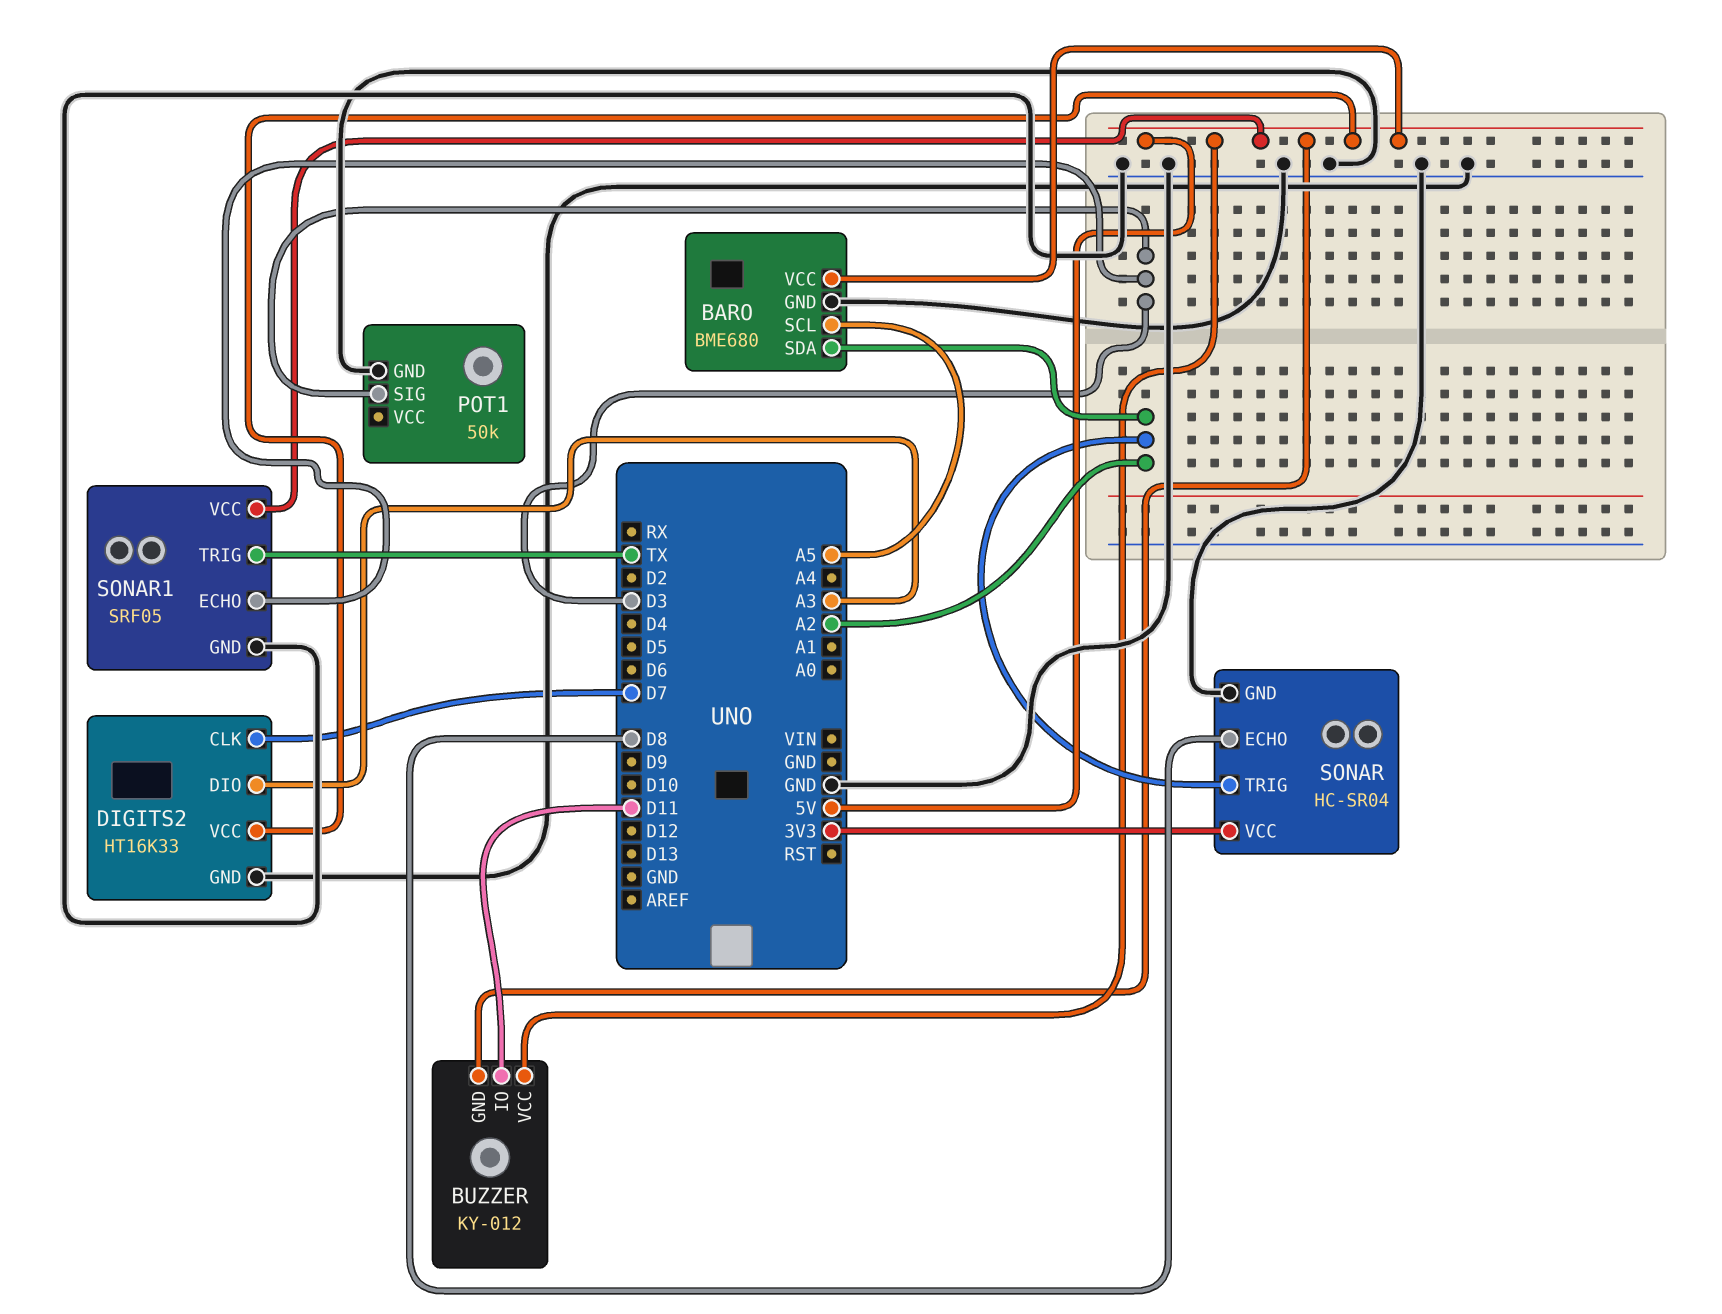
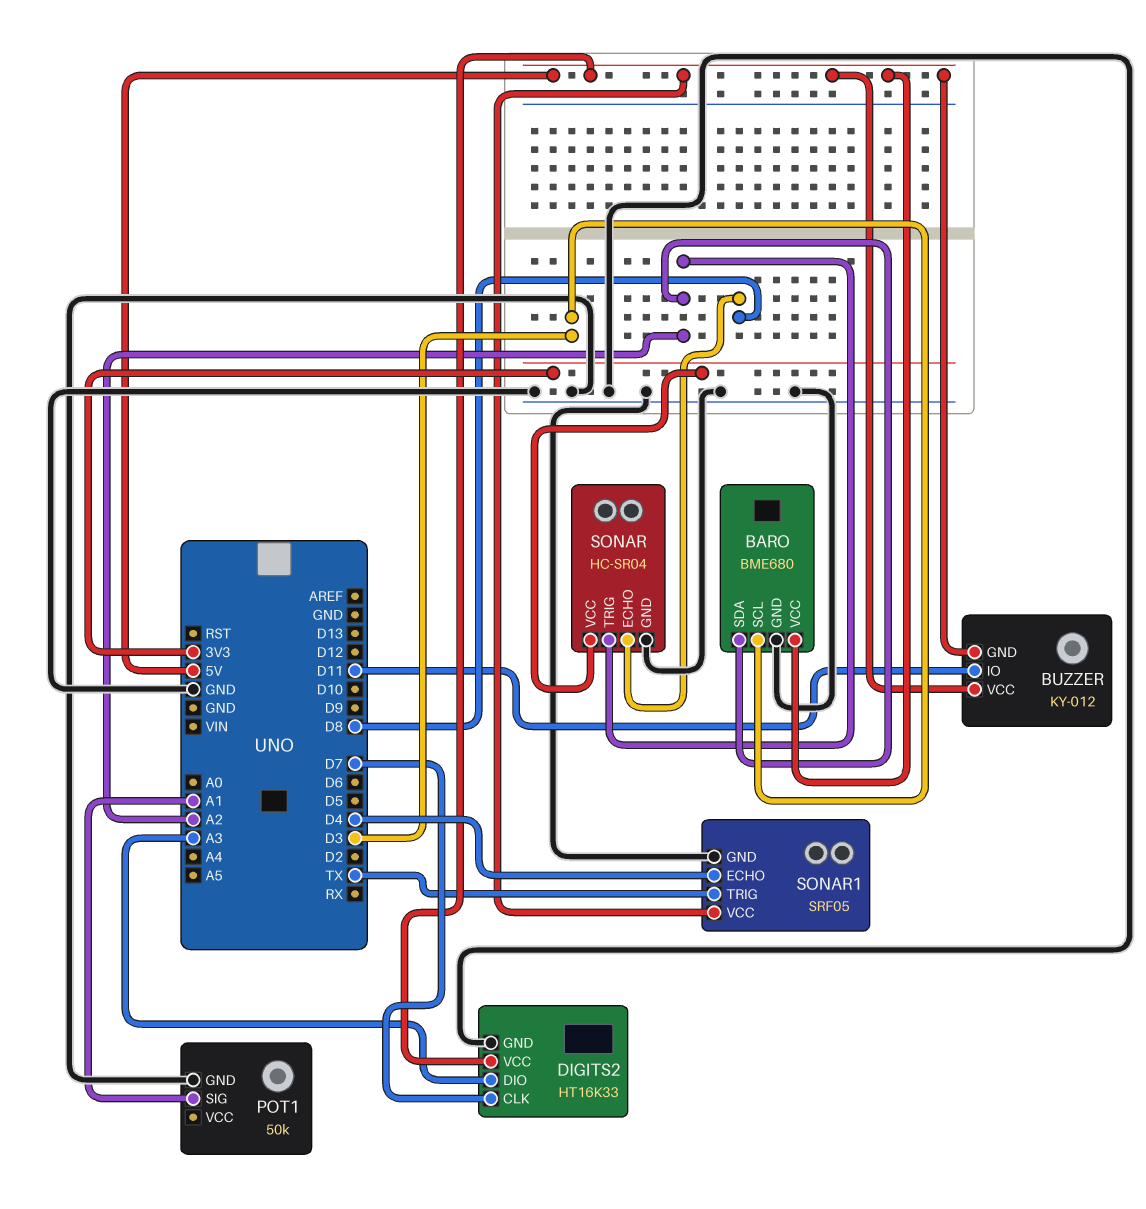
BARO pin SCL: A5 -> D3
POT1 pin SIG: D3 -> A1
SONAR1 pin ECHO: D3 -> D4

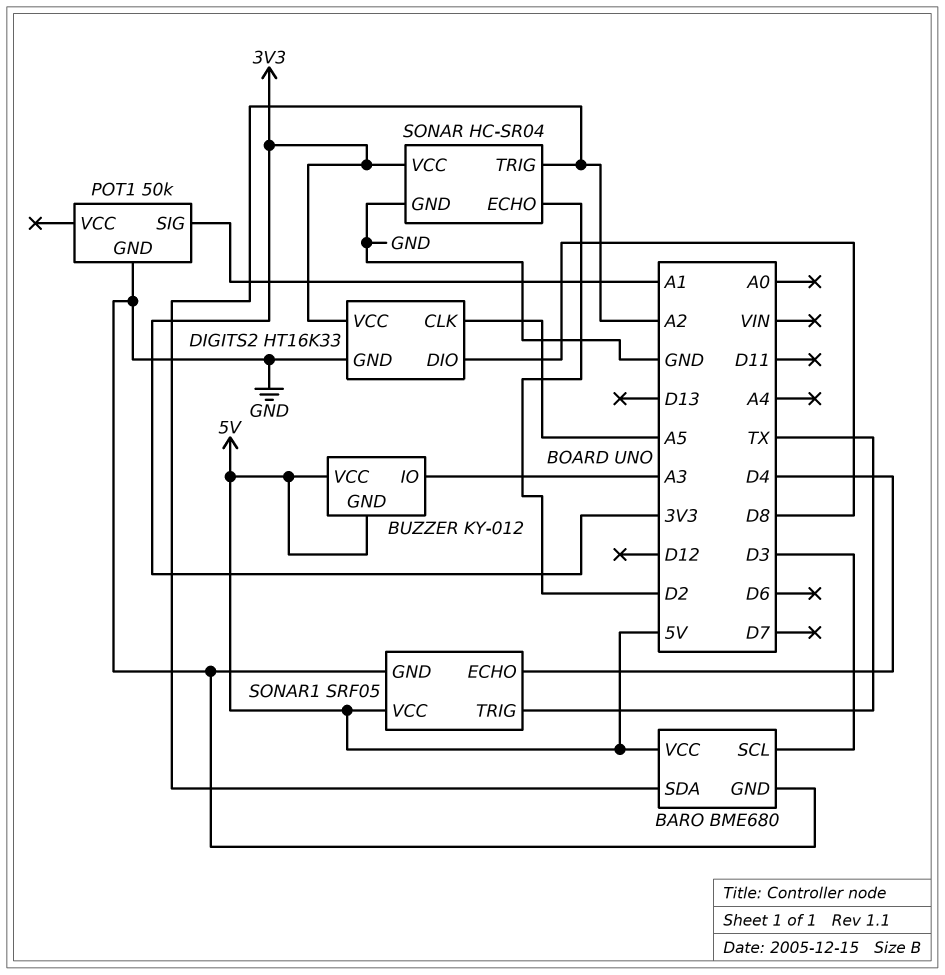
BUZZER pin IO: D11 -> A3
DIGITS2 pin CLK: D7 -> A5
DIGITS2 pin DIO: A3 -> D8
DIGITS2 pin VCC: 5V -> 3V3
SONAR pin ECHO: D8 -> D2

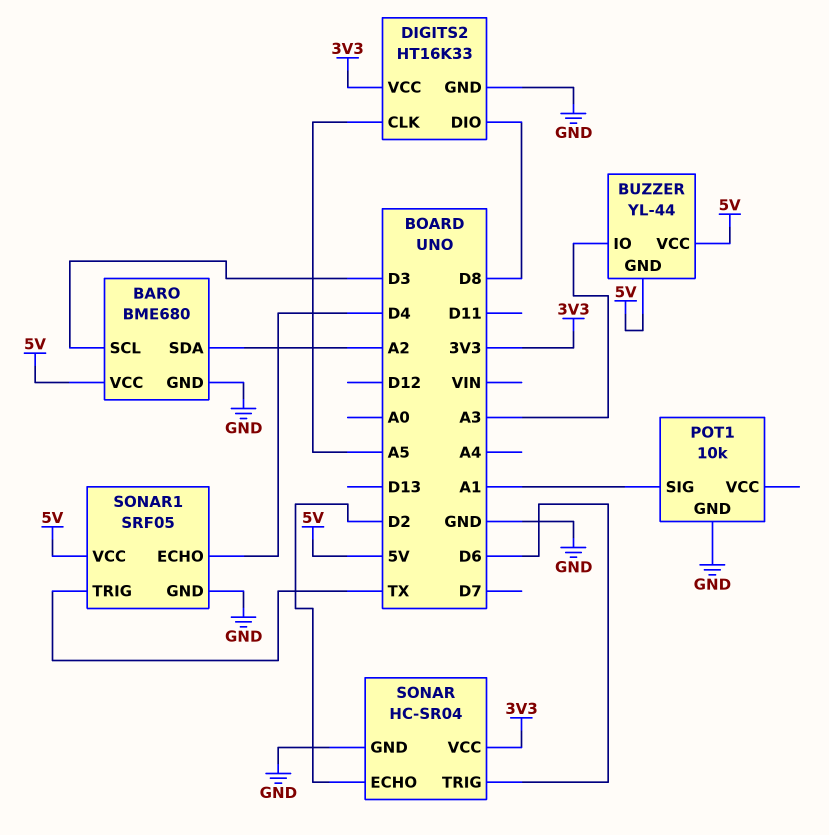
BUZZER: KY-012 -> YL-44
POT1: 50k -> 10k
SONAR pin TRIG: A2 -> D6

